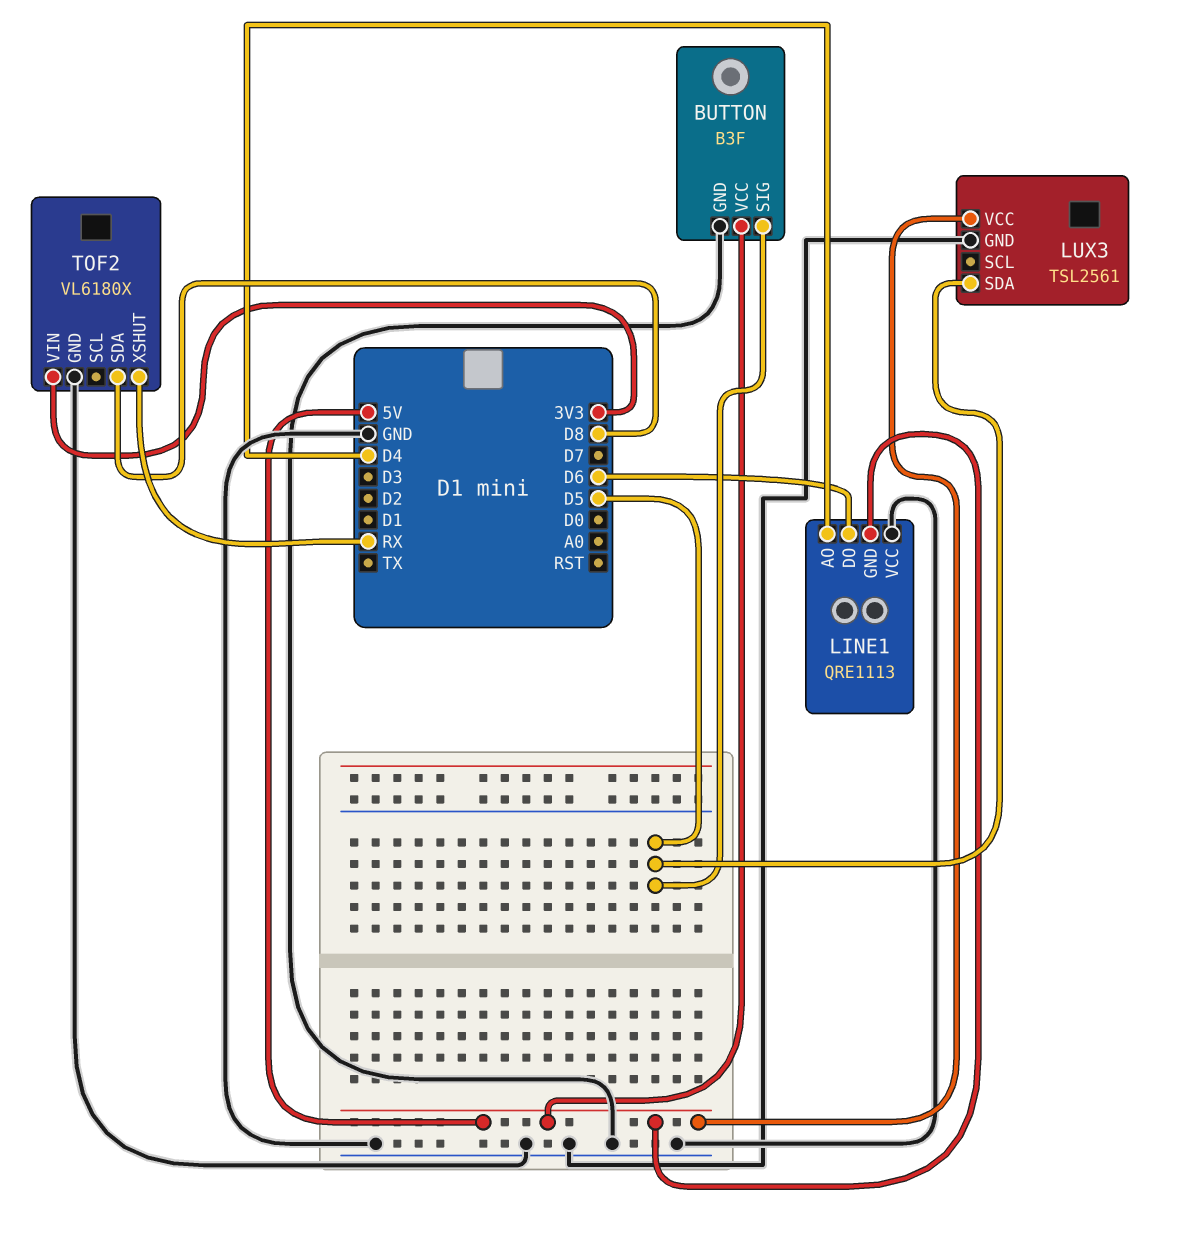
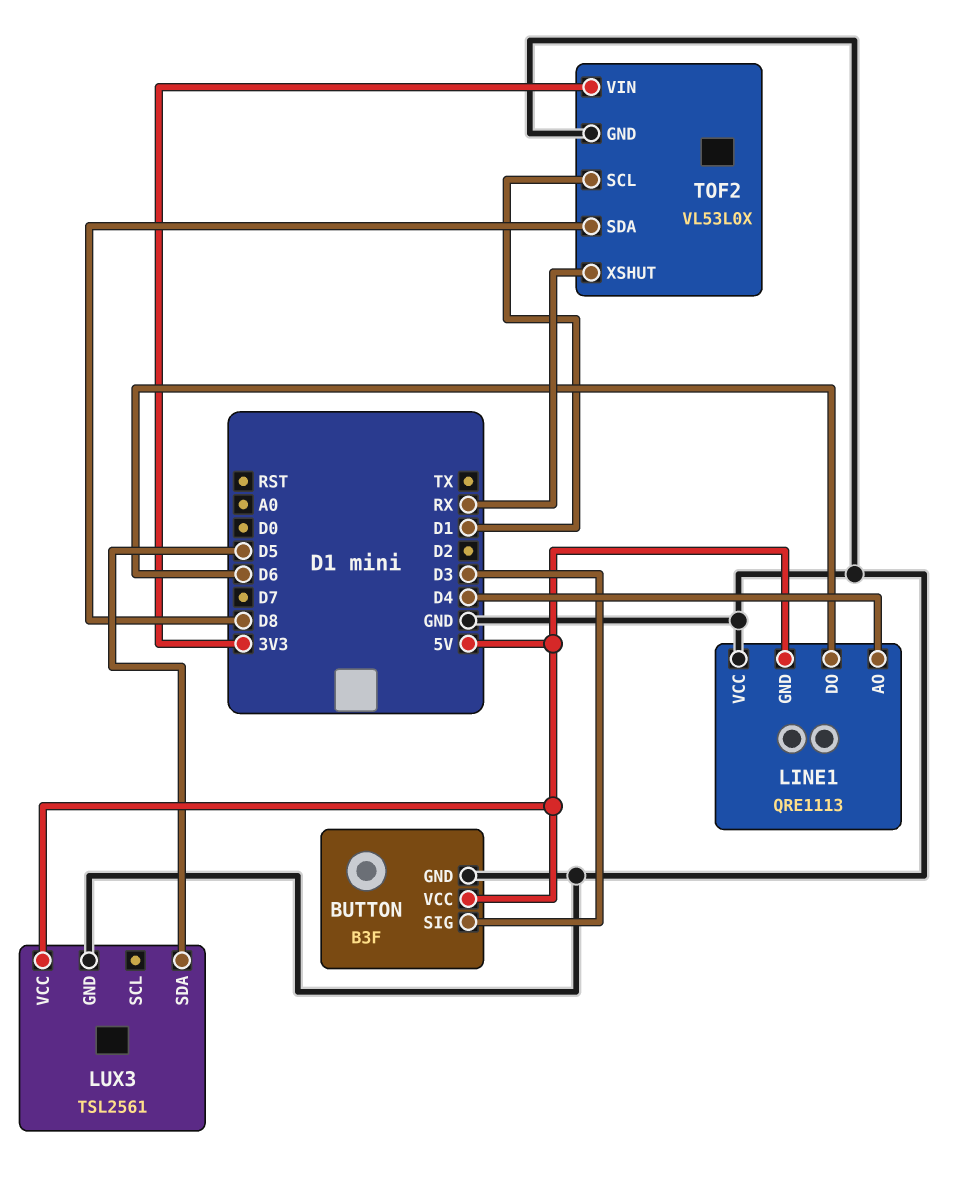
BUTTON pin SIG: D5 -> D3
TOF2: VL6180X -> VL53L0X
TOF2 pin SCL: none -> D1

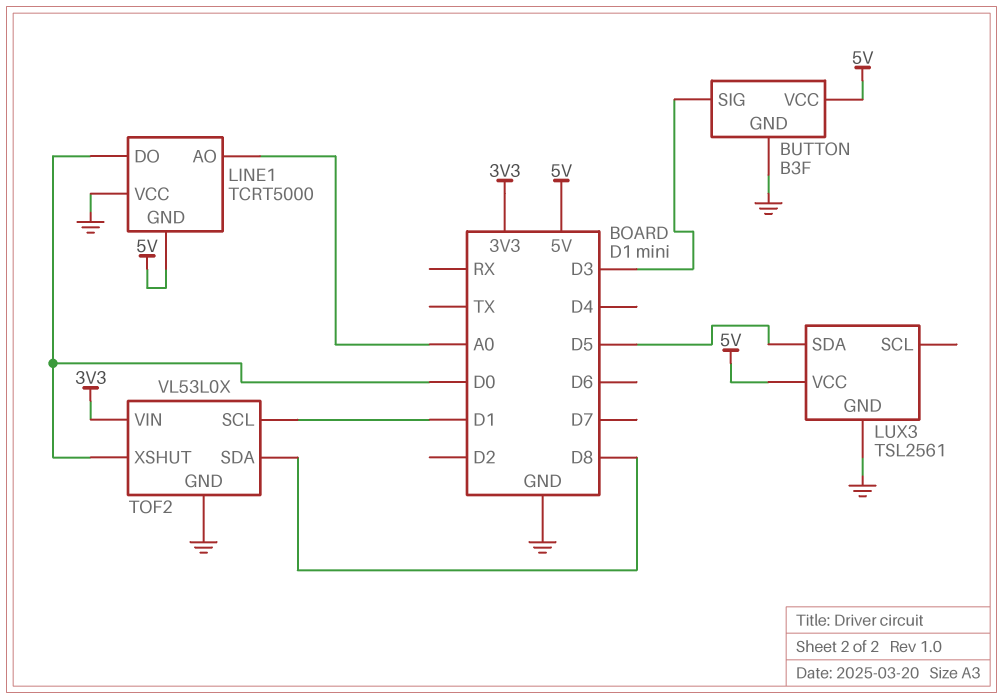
LINE1: QRE1113 -> TCRT5000
LINE1 pin AO: D4 -> A0
LINE1 pin DO: D6 -> D0
TOF2 pin XSHUT: RX -> D0

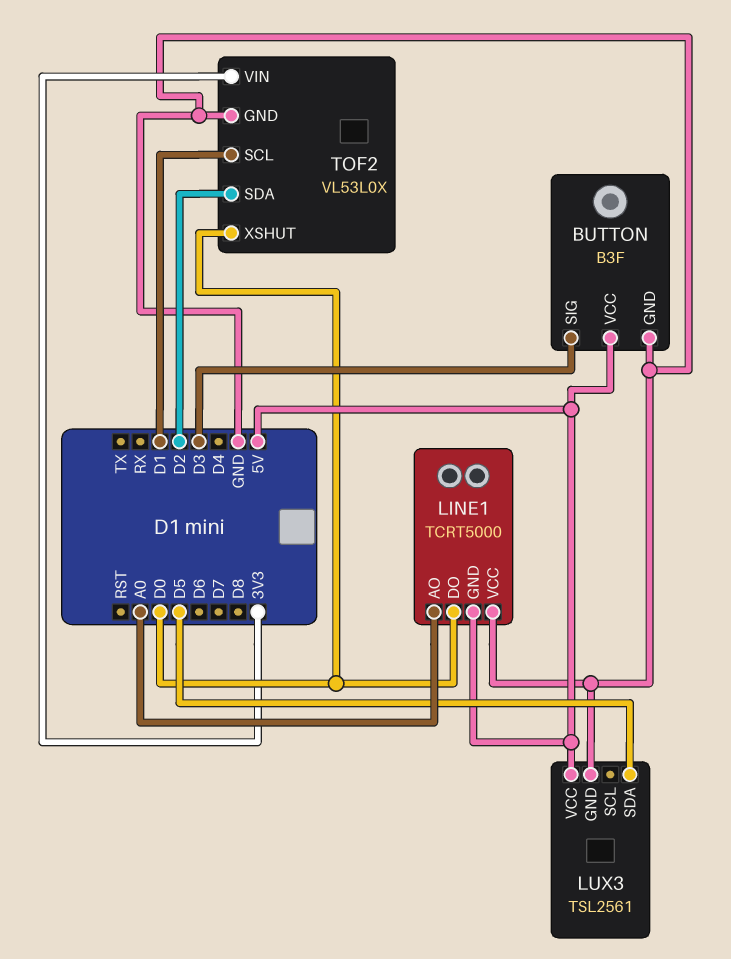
TOF2 pin SDA: D8 -> D2

